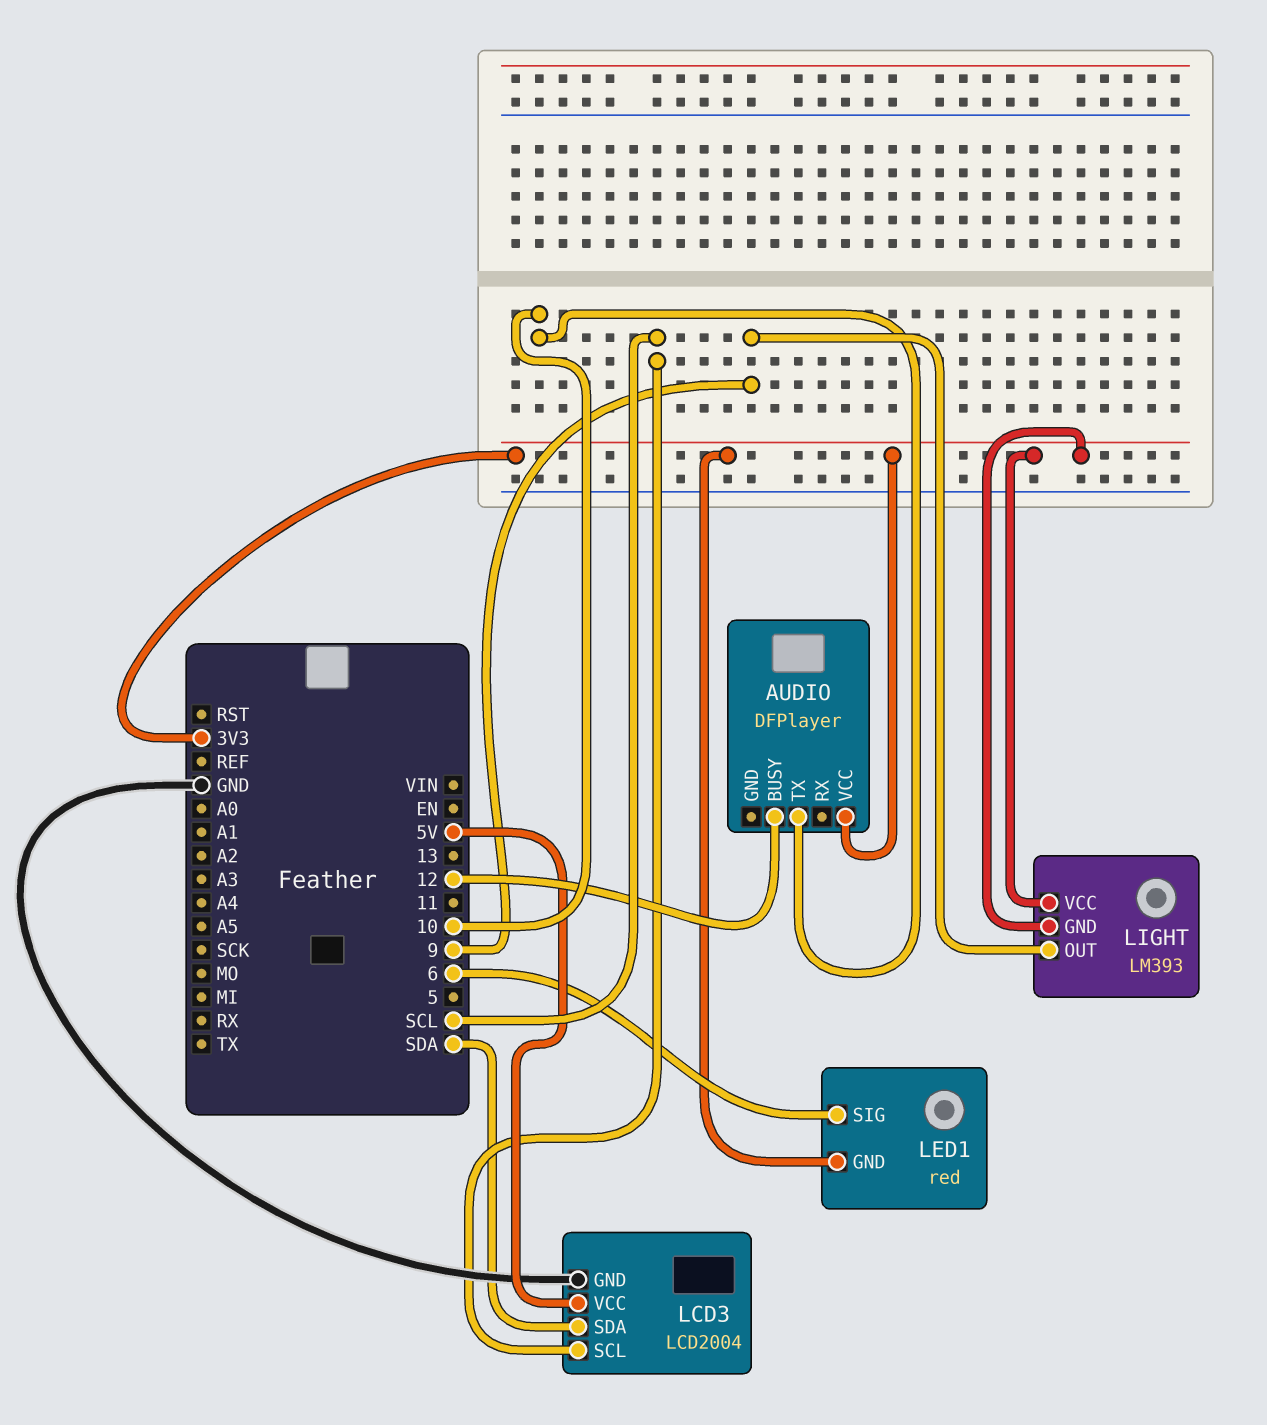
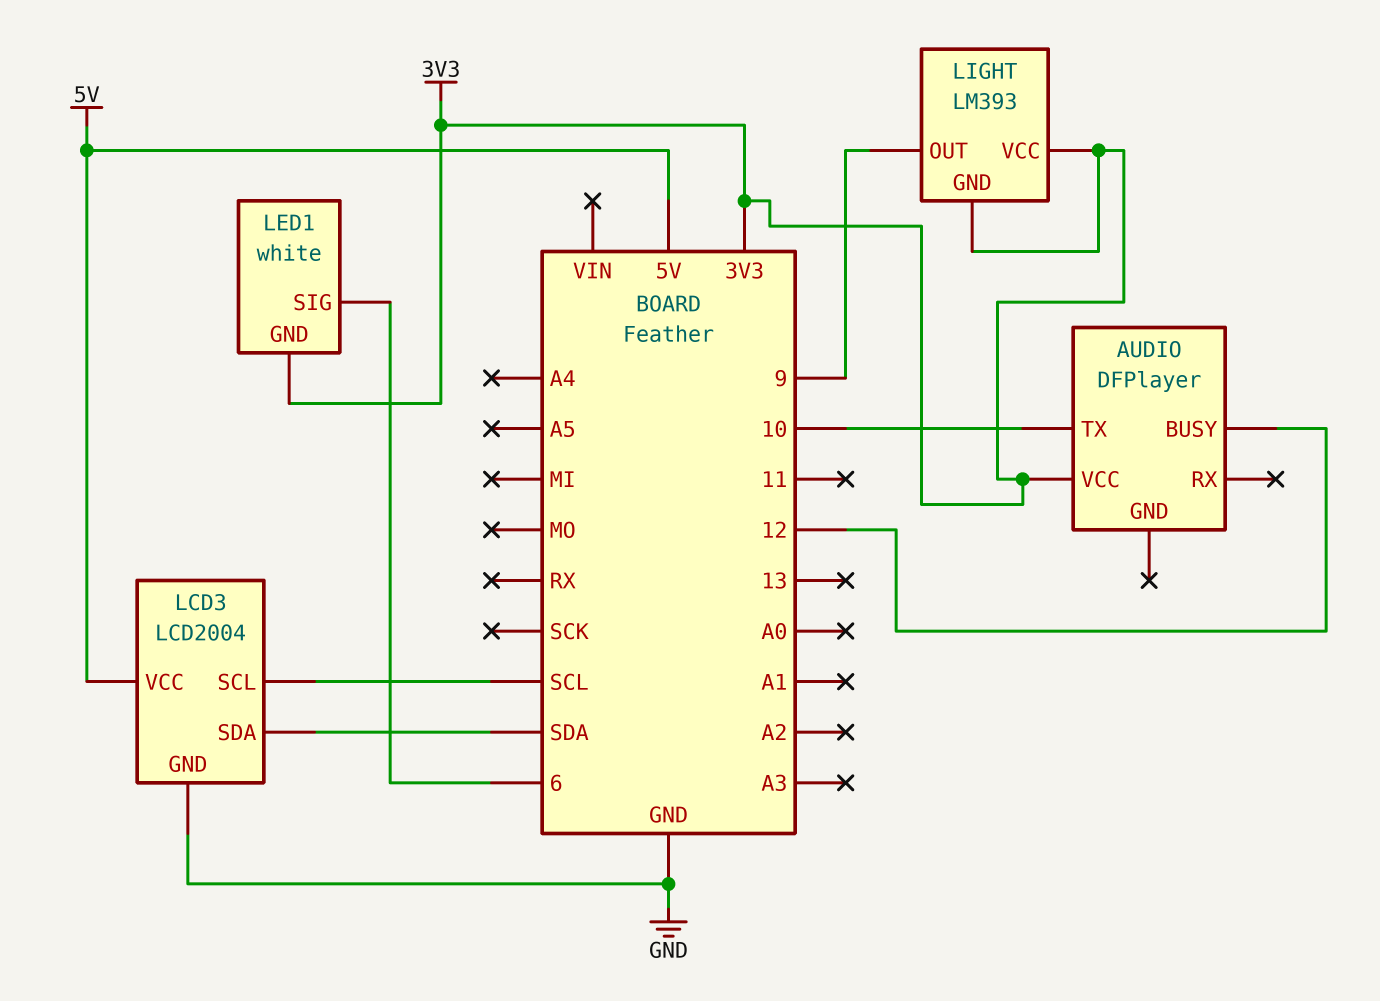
LED1: red -> white

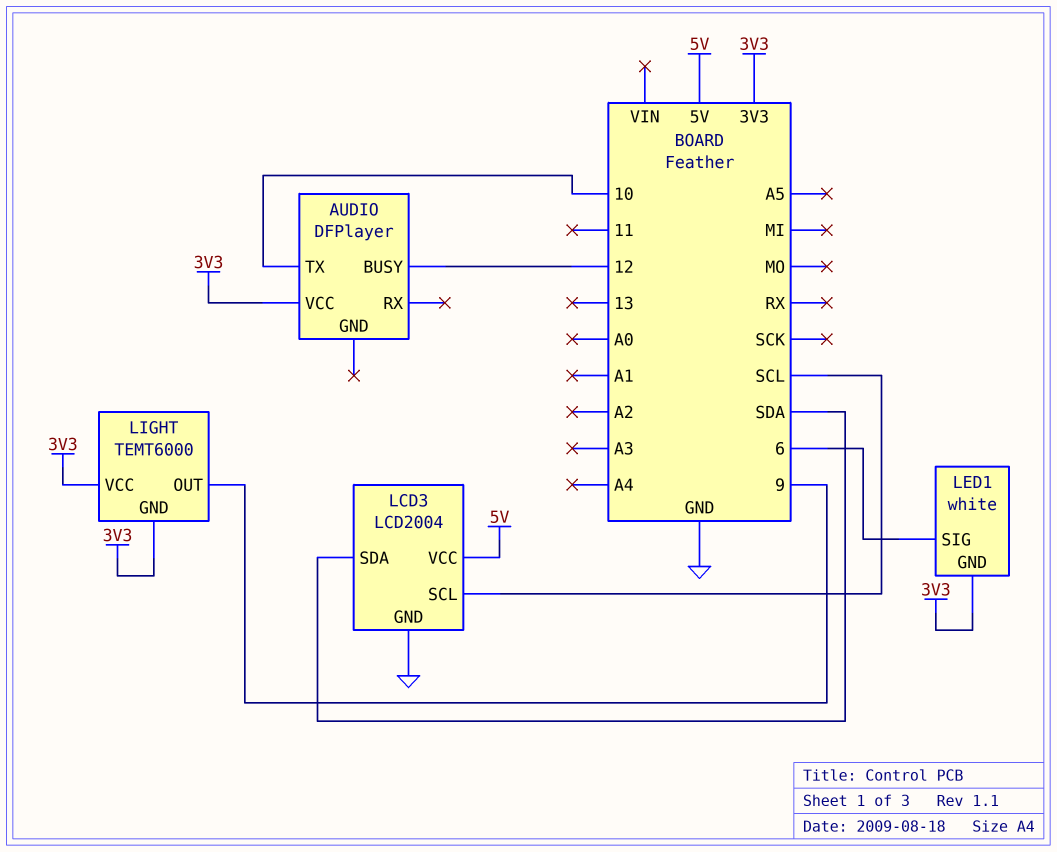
LIGHT: LM393 -> TEMT6000

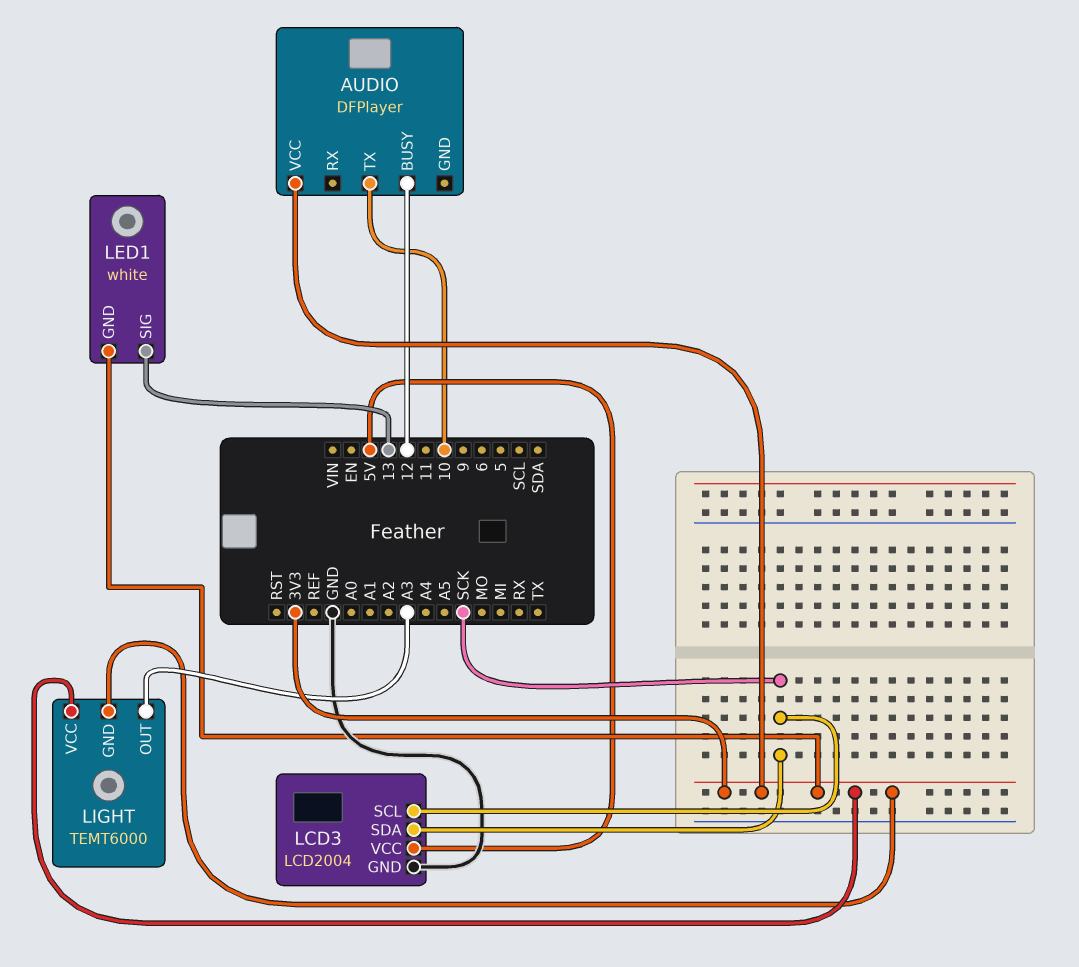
LCD3 pin SCL: SCL -> SCK
LCD3 pin SDA: SDA -> SCK
LED1 pin SIG: 6 -> 13
LIGHT pin OUT: 9 -> A3

